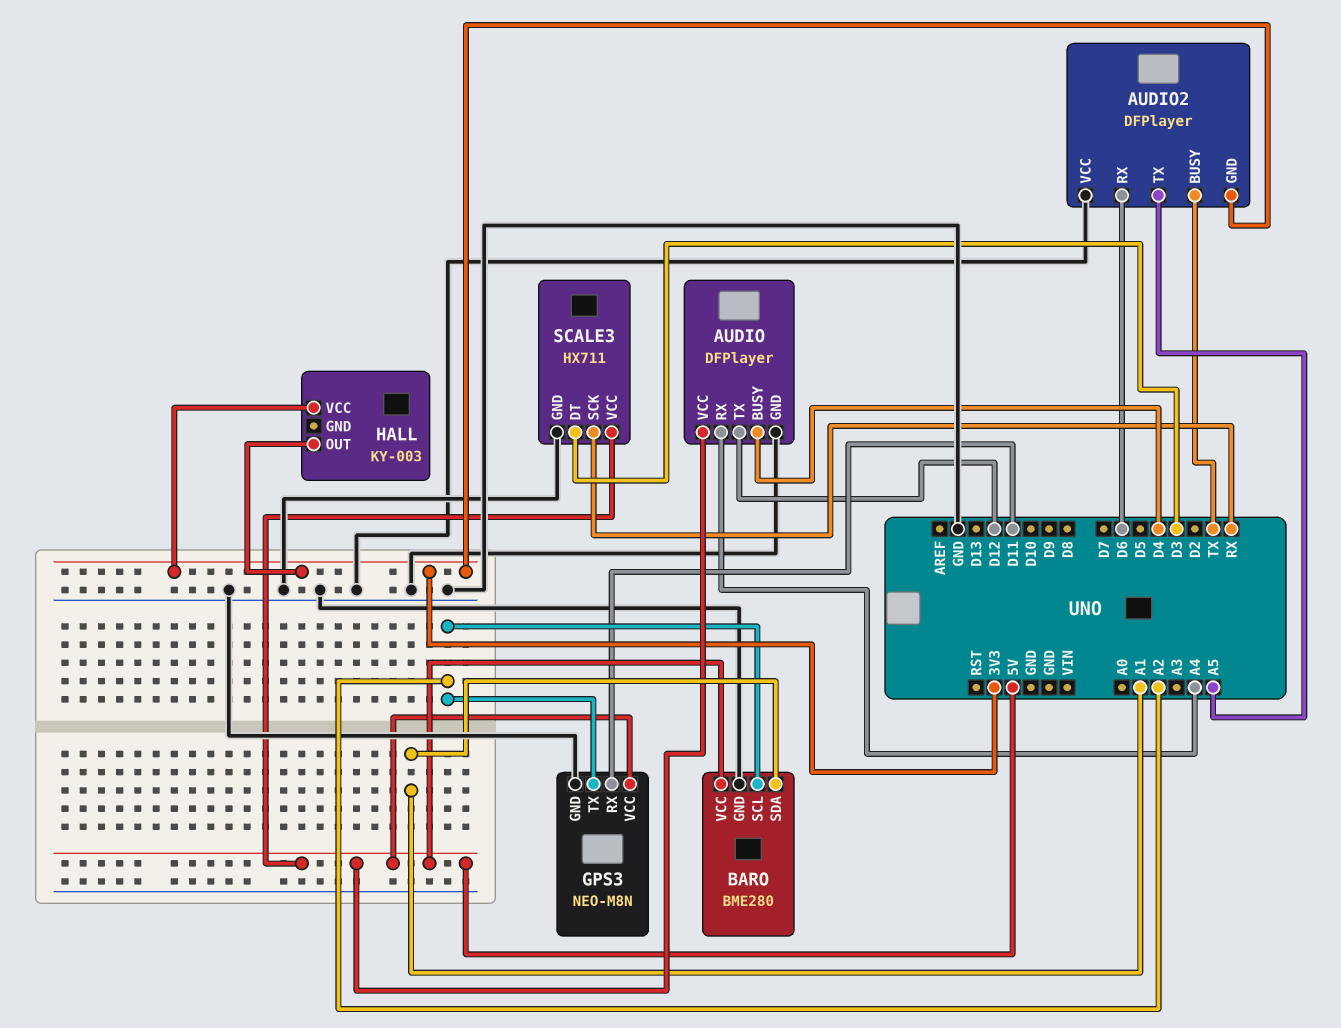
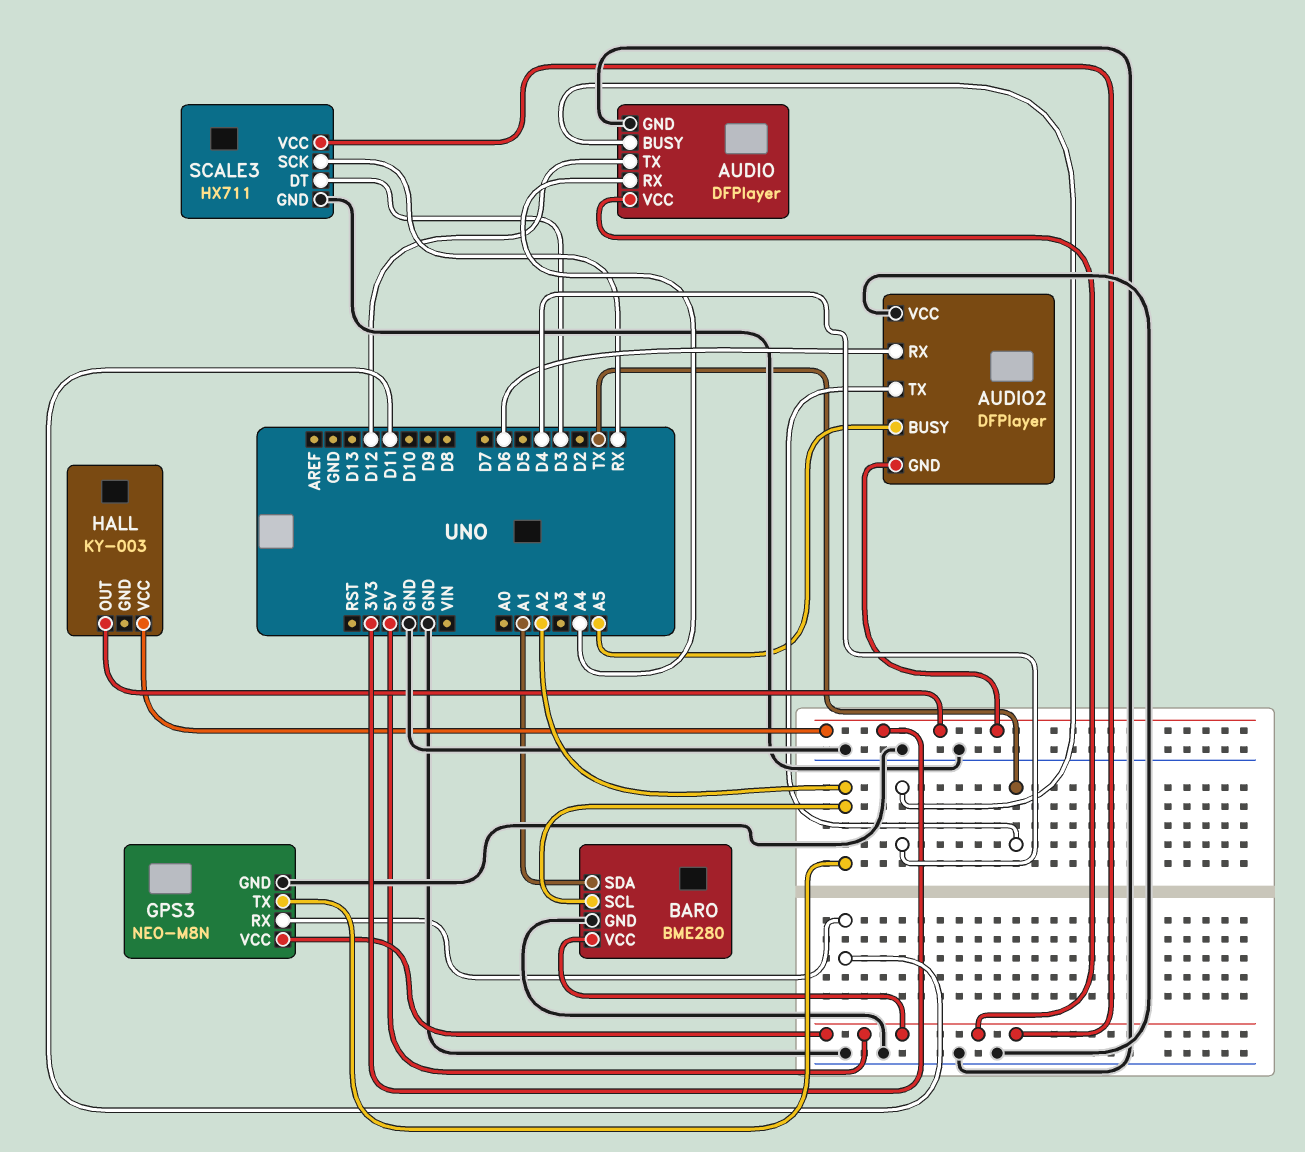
AUDIO2 pin BUSY: TX -> A5
AUDIO2 pin TX: A5 -> TX

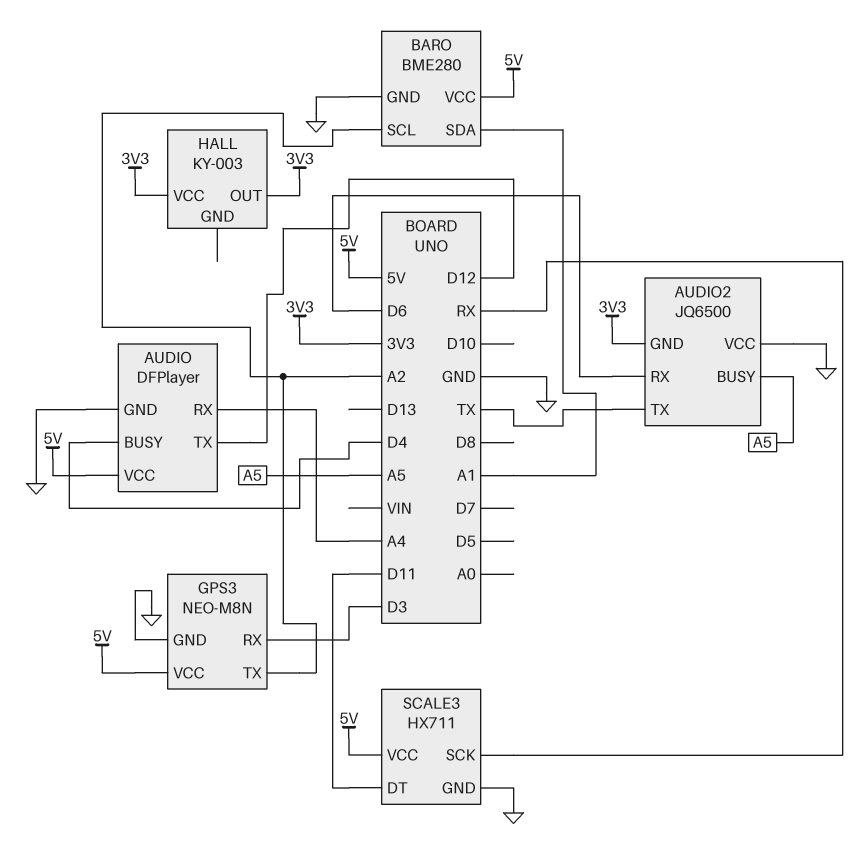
AUDIO2: DFPlayer -> JQ6500
GPS3 pin RX: D11 -> D3
SCALE3 pin DT: D3 -> D11

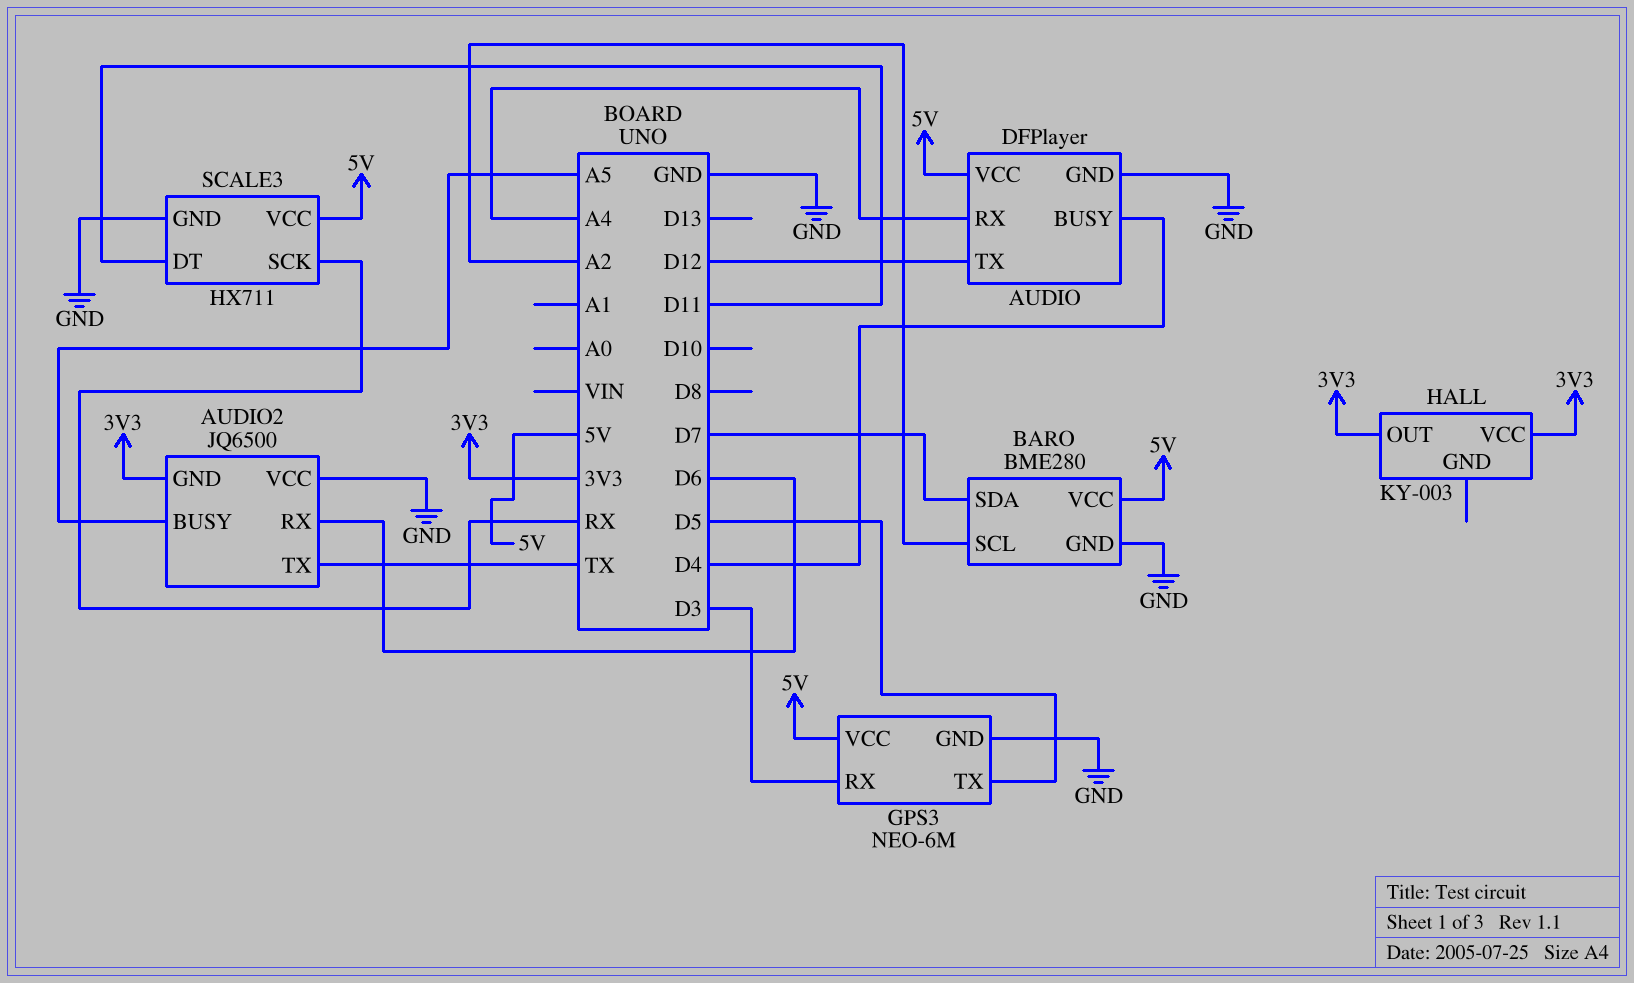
BARO pin SDA: A1 -> D7
GPS3: NEO-M8N -> NEO-6M
GPS3 pin TX: A2 -> D5

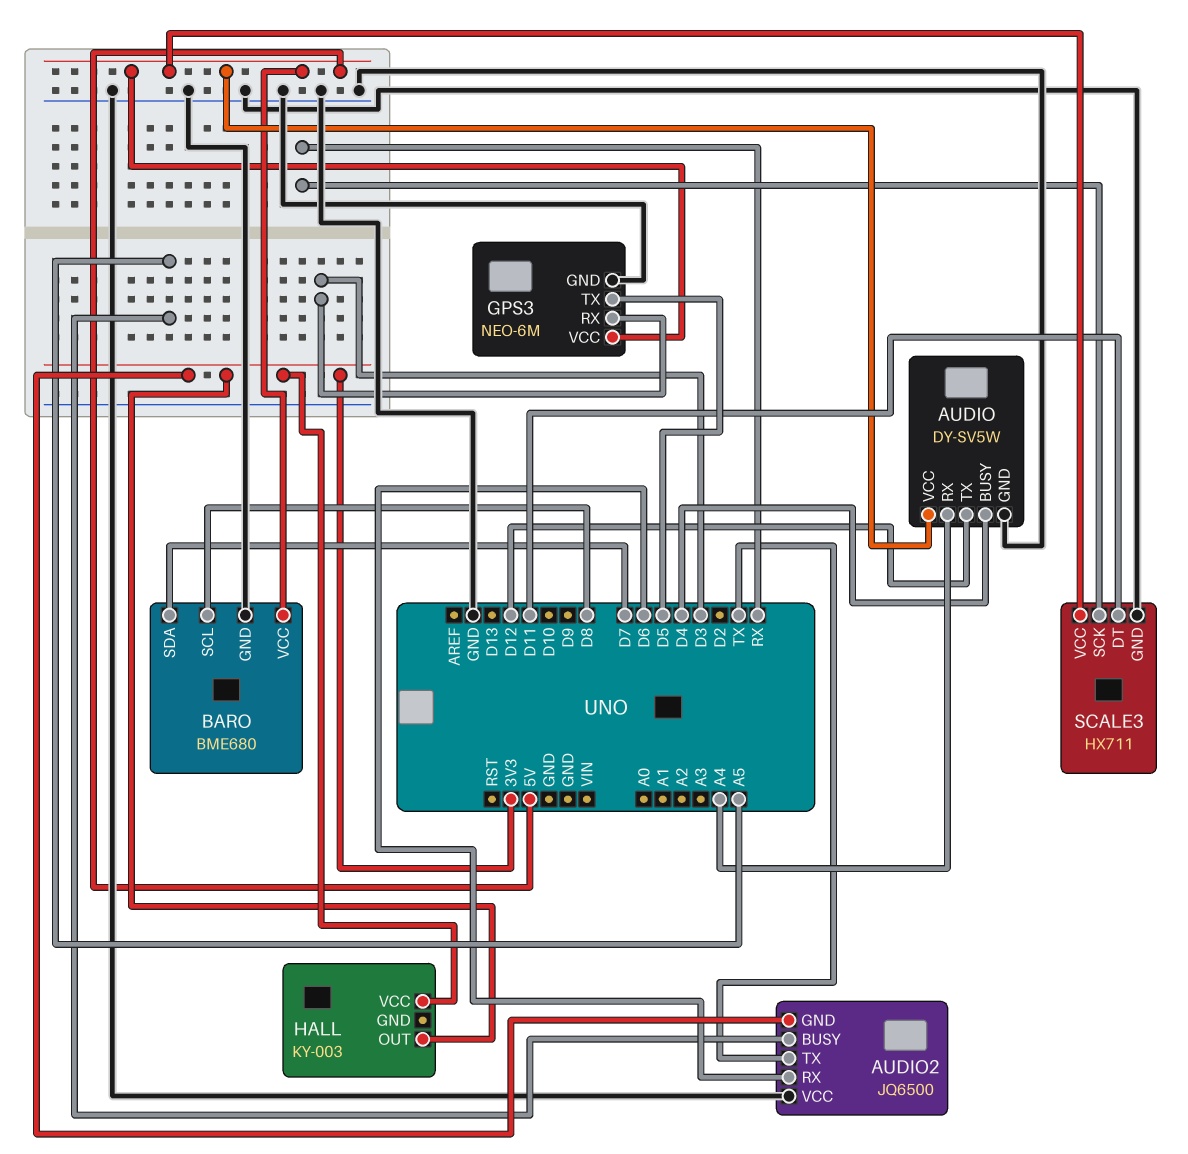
AUDIO: DFPlayer -> DY-SV5W
BARO: BME280 -> BME680
BARO pin SCL: A2 -> D8

